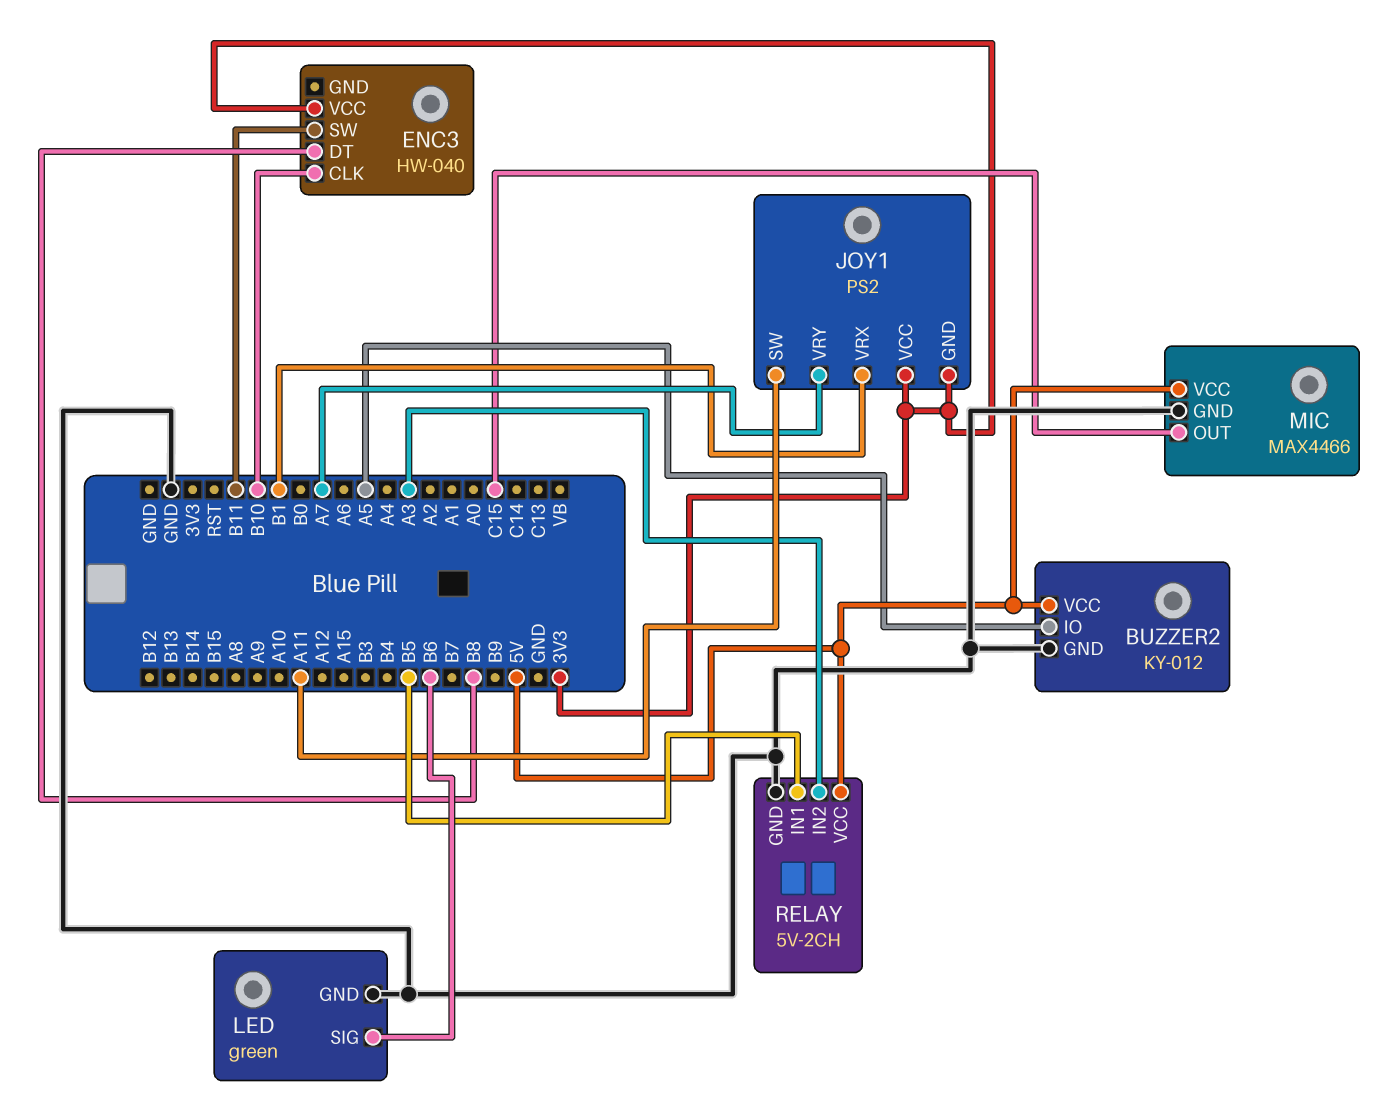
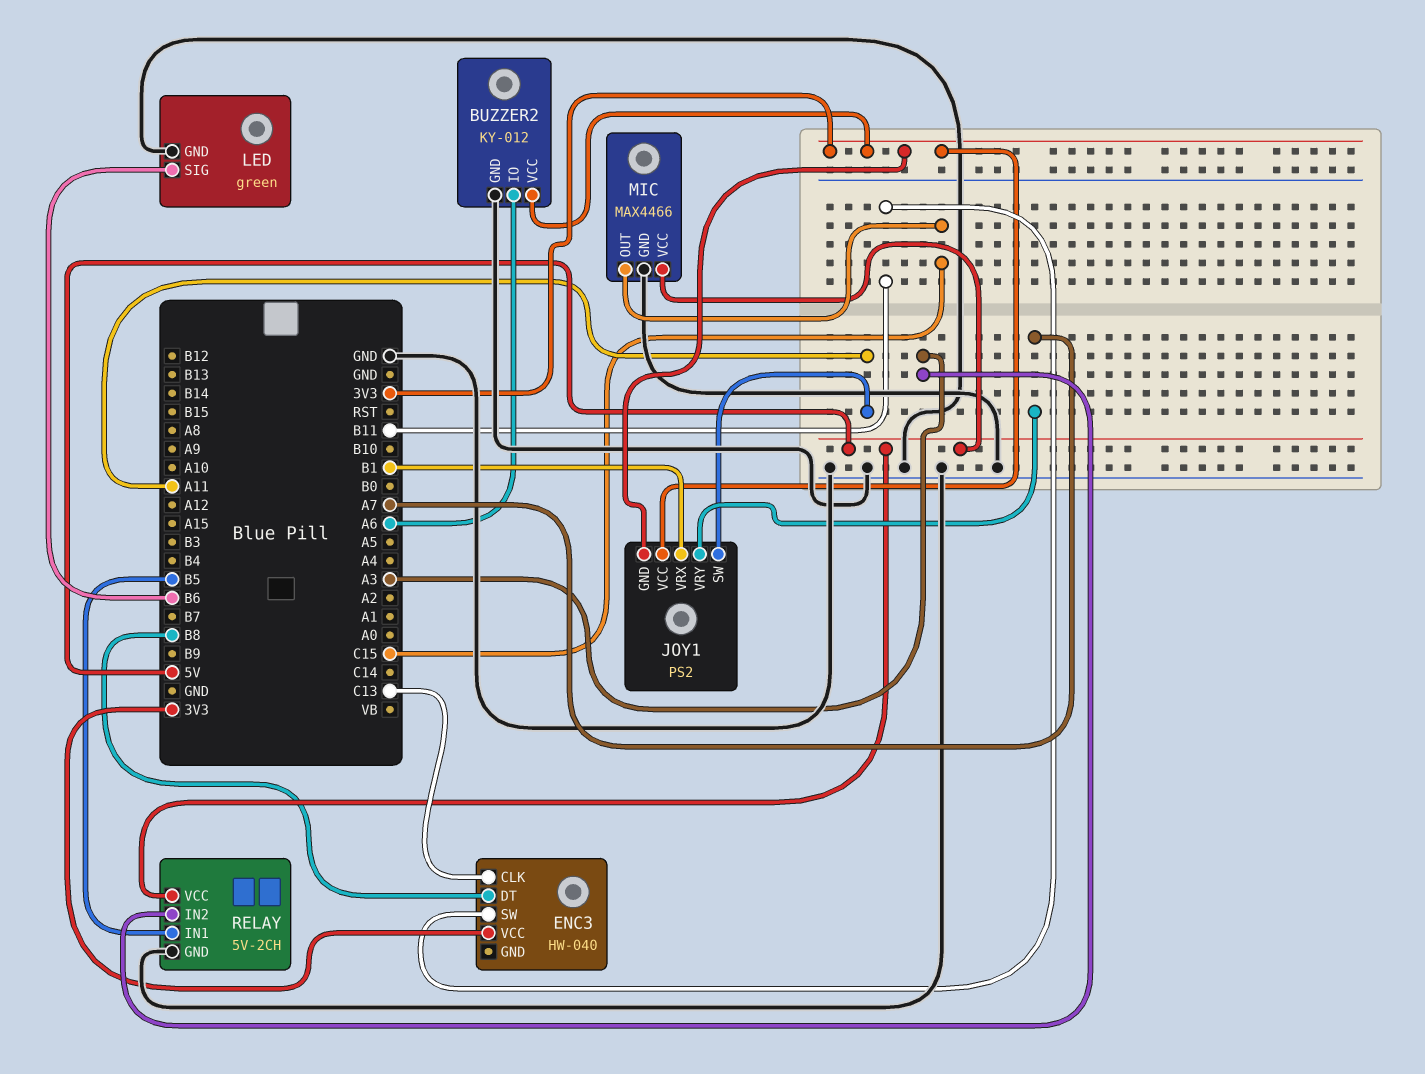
BUZZER2 pin IO: A5 -> A6
BUZZER2 pin VCC: 5V -> 3V3
ENC3 pin CLK: B10 -> C13

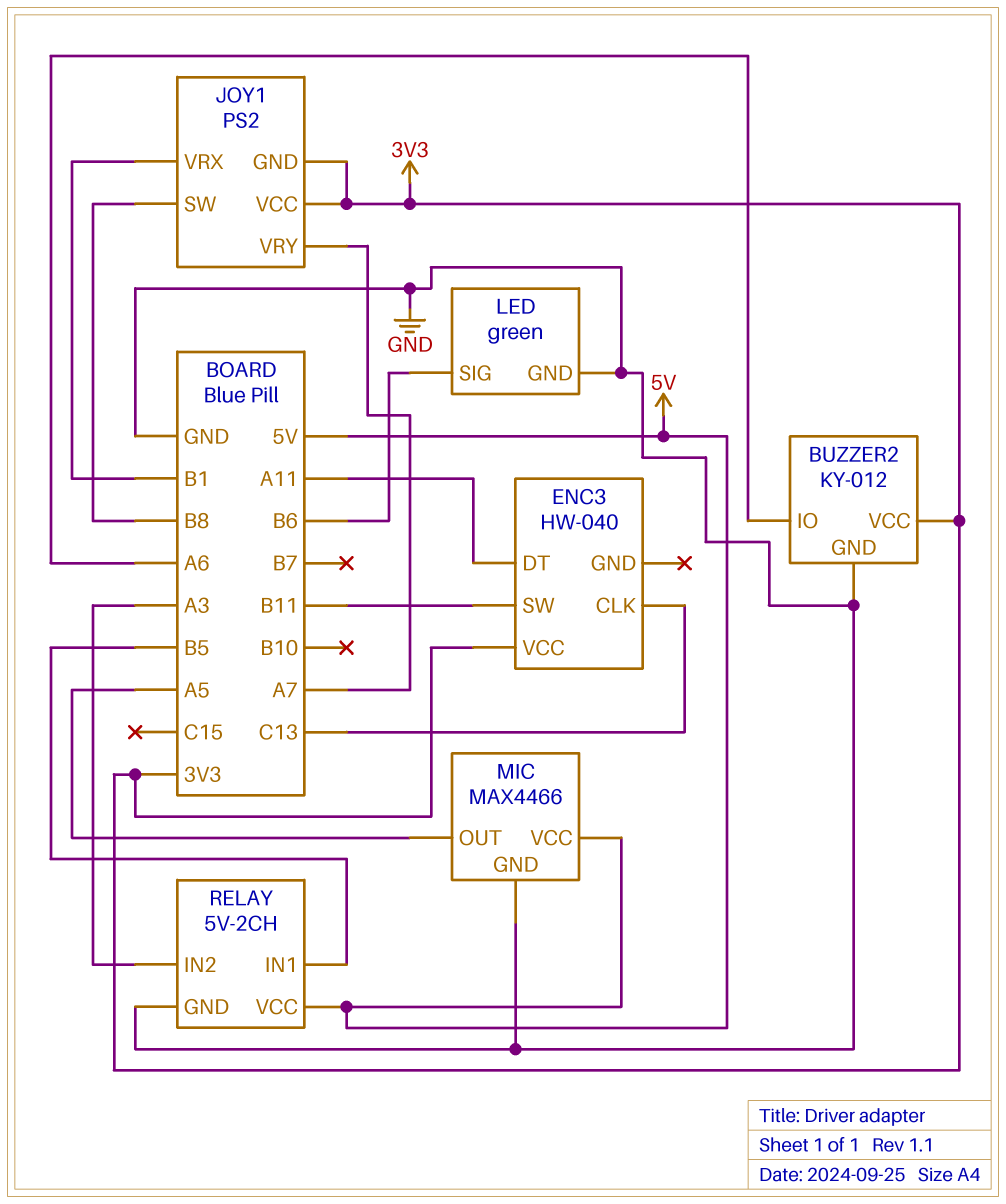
ENC3 pin DT: B8 -> A11
JOY1 pin SW: A11 -> B8
MIC pin OUT: C15 -> A5

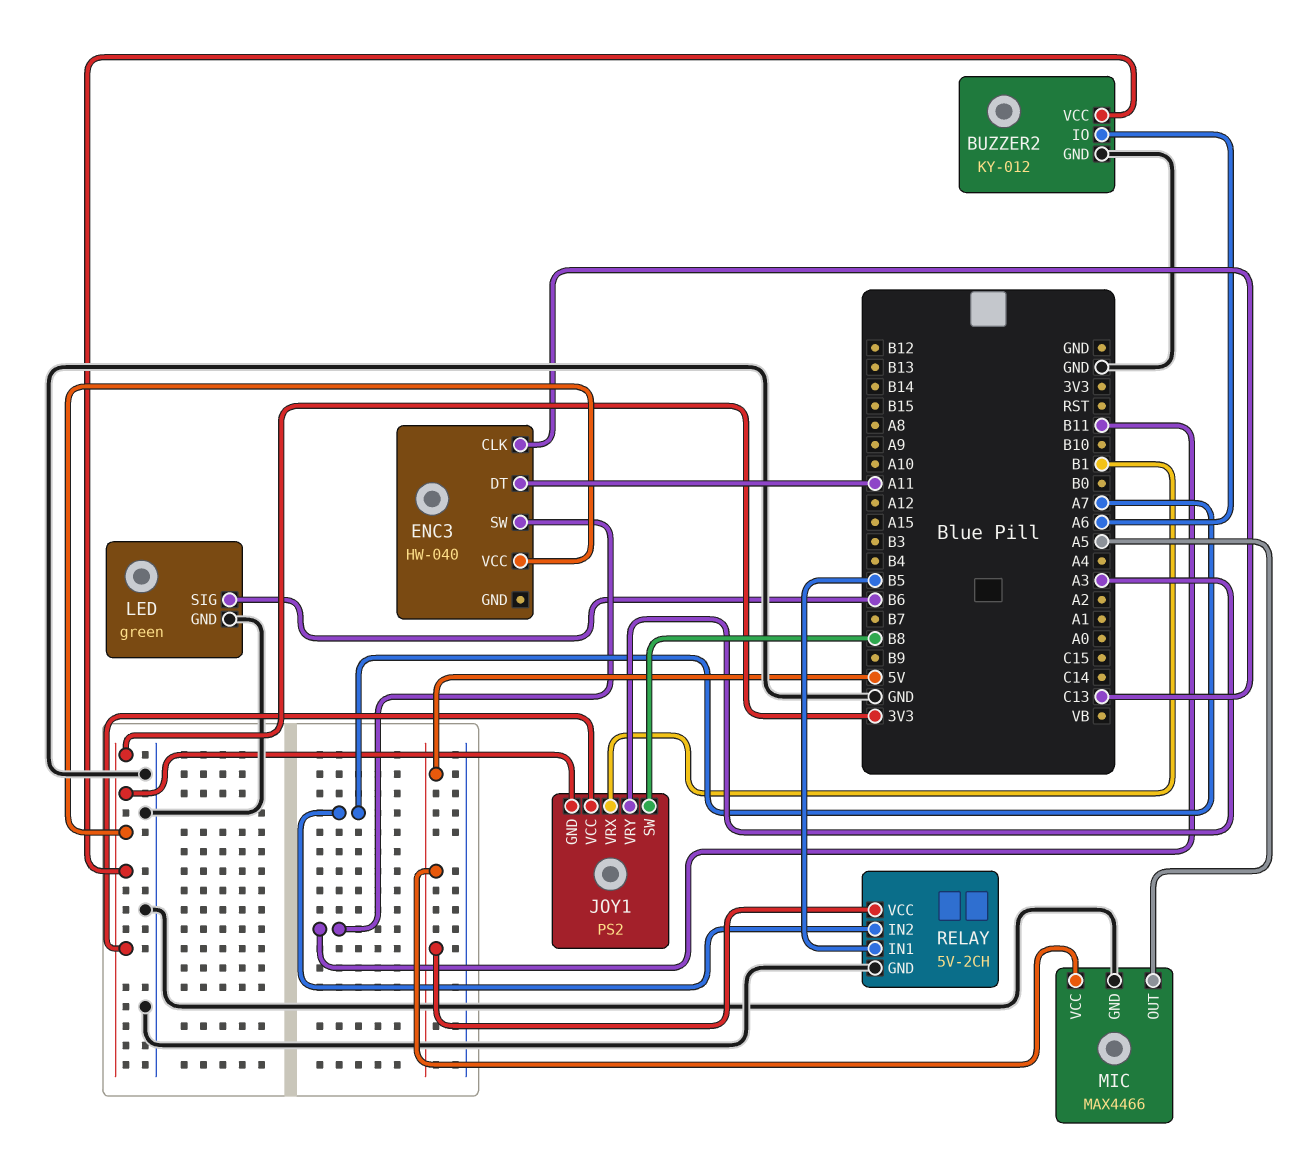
JOY1 pin VRY: A7 -> A3
RELAY pin IN2: A3 -> A7

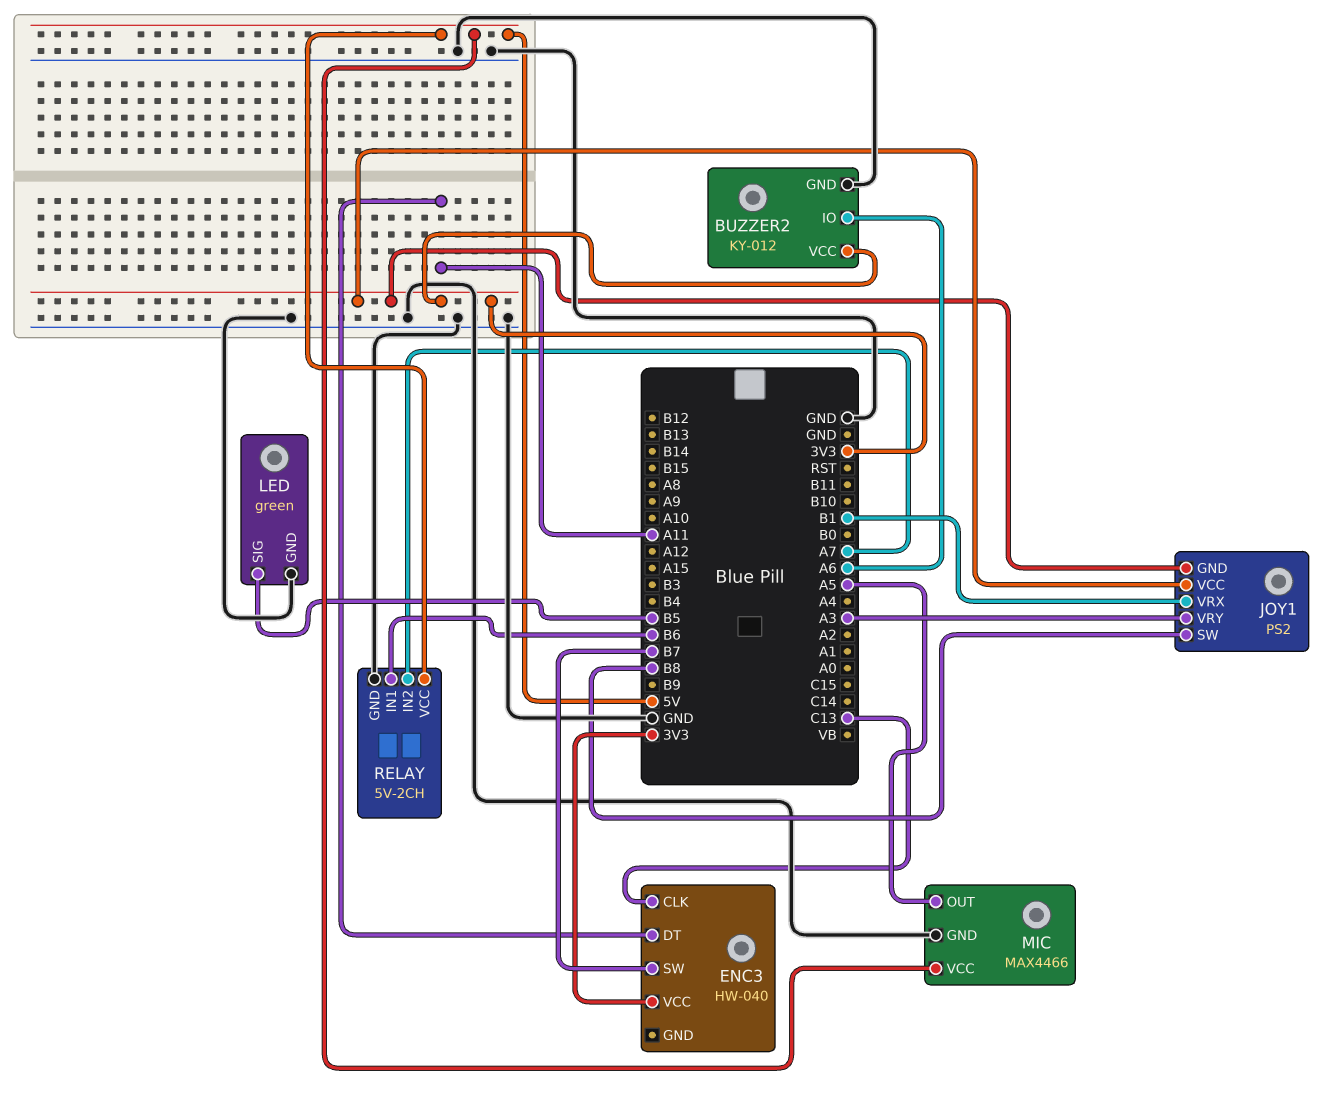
ENC3 pin SW: B11 -> B7
LED pin SIG: B6 -> B5
RELAY pin IN1: B5 -> B6

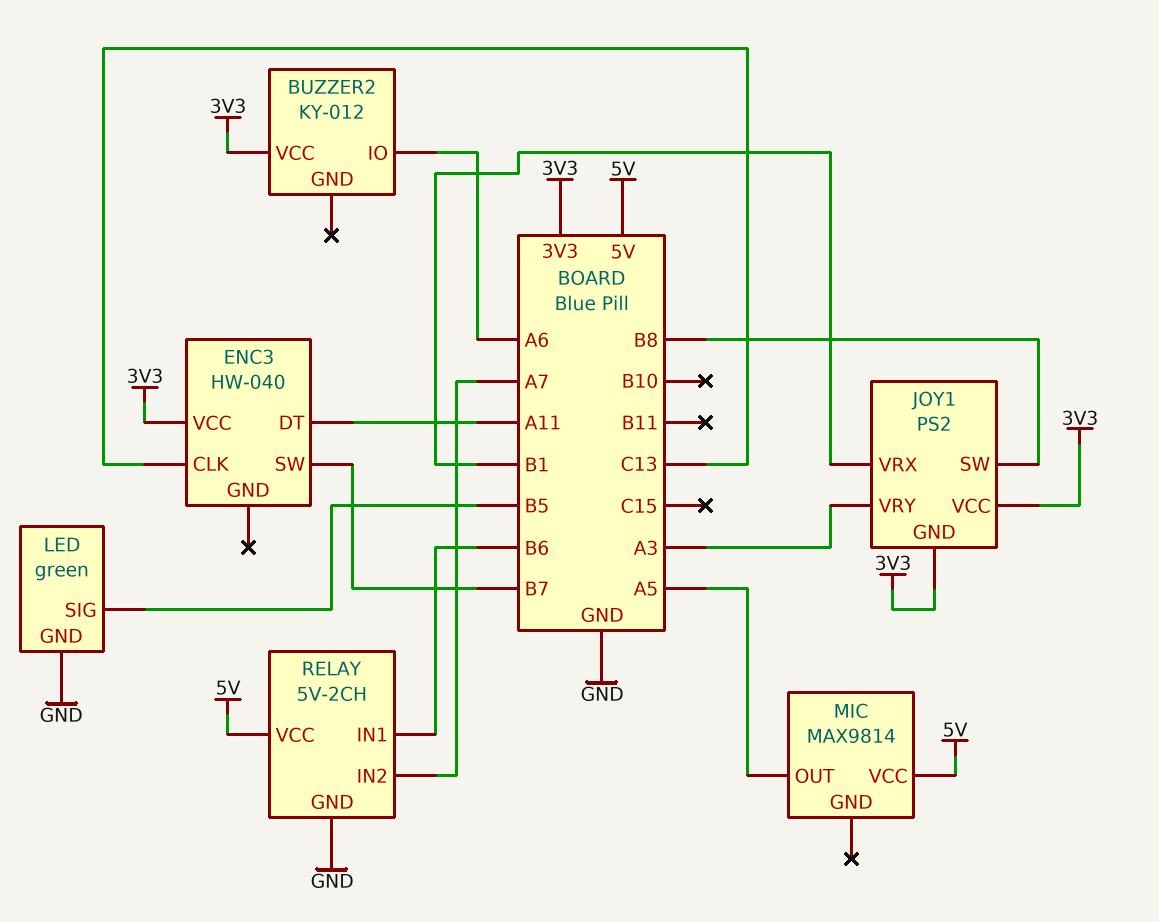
BUZZER2 pin GND: GND -> none
MIC: MAX4466 -> MAX9814
MIC pin GND: GND -> none

